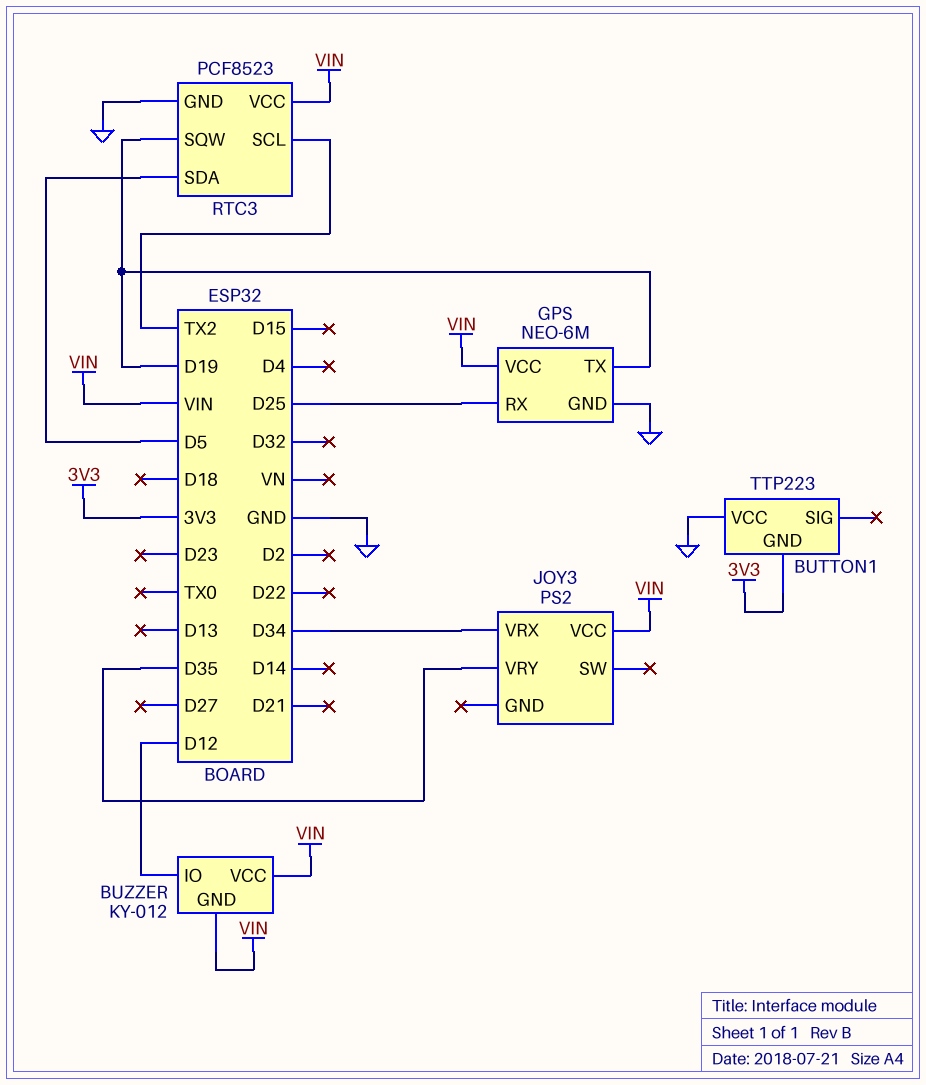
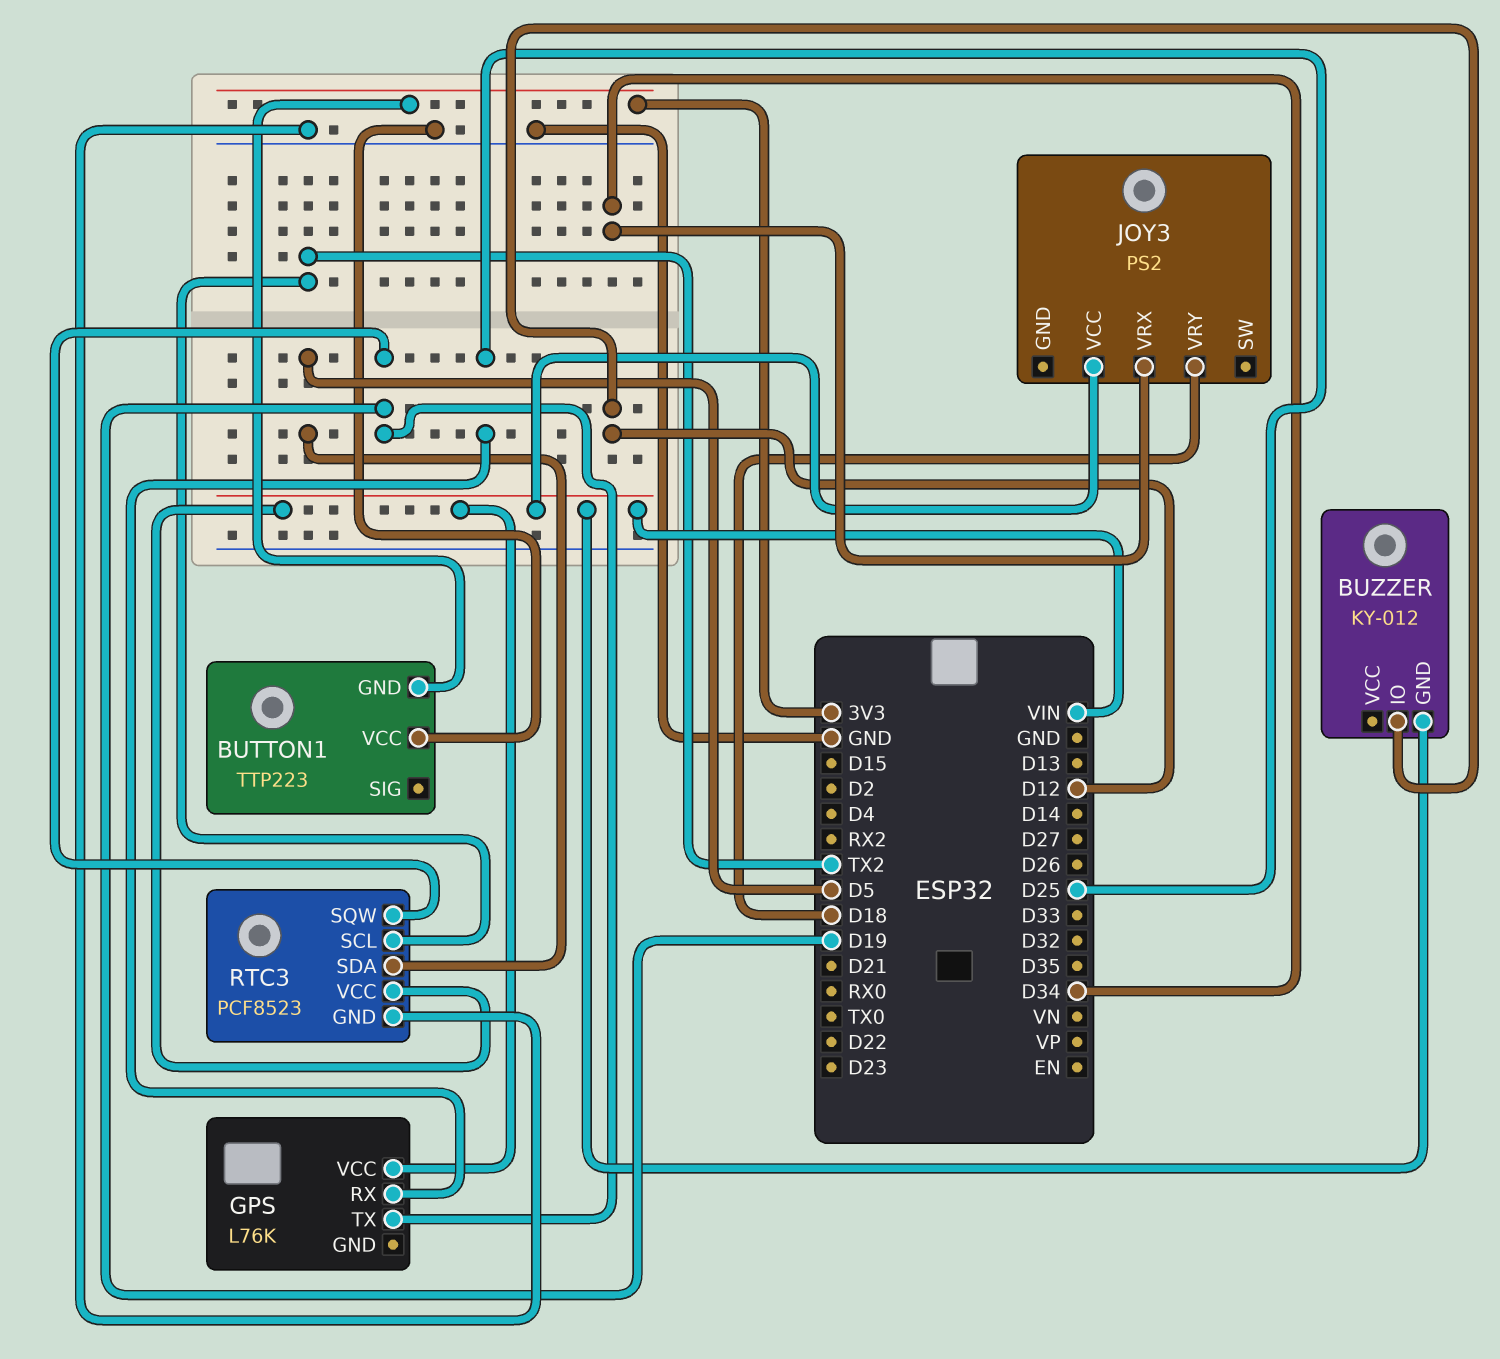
BUZZER pin VCC: VIN -> none
GPS: NEO-6M -> L76K
GPS pin GND: GND -> none
JOY3 pin VRY: D35 -> D18

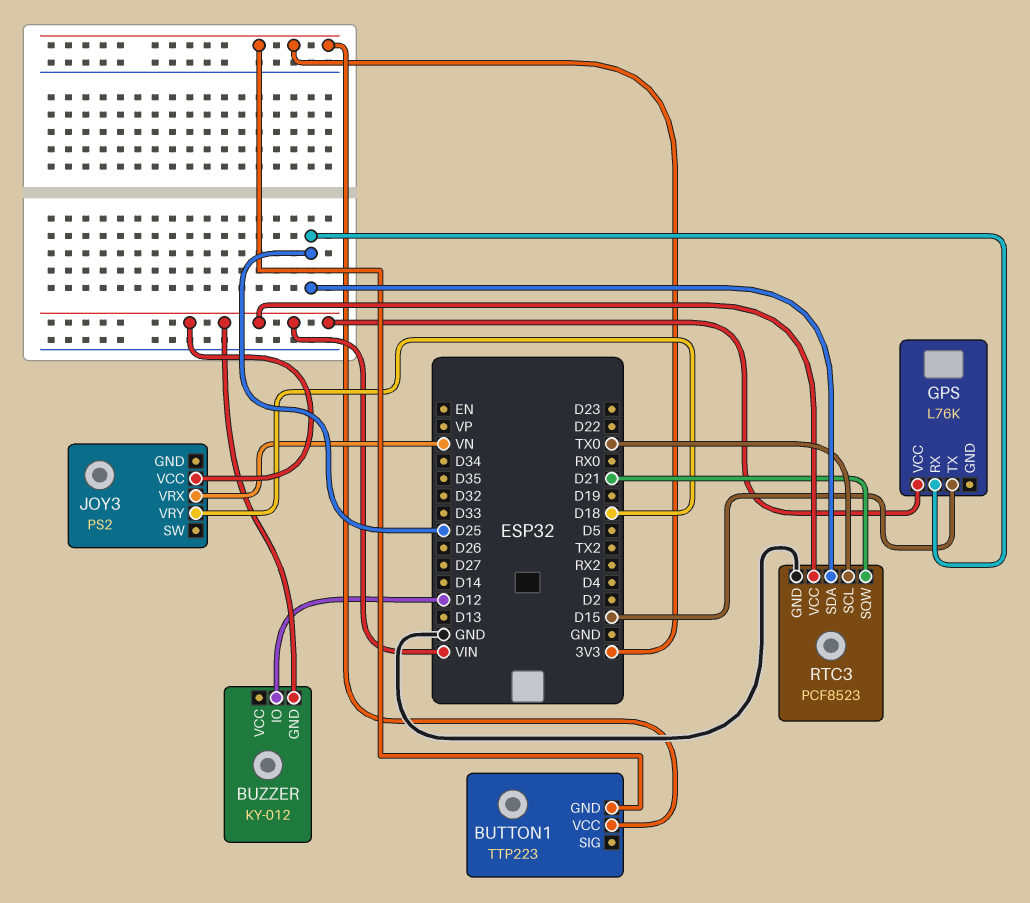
BUTTON1 pin VCC: GND -> 3V3
GPS pin TX: D19 -> D15
JOY3 pin VRX: D34 -> VN
RTC3 pin SCL: TX2 -> TX0
RTC3 pin SDA: D5 -> D25
RTC3 pin SQW: D19 -> D21

